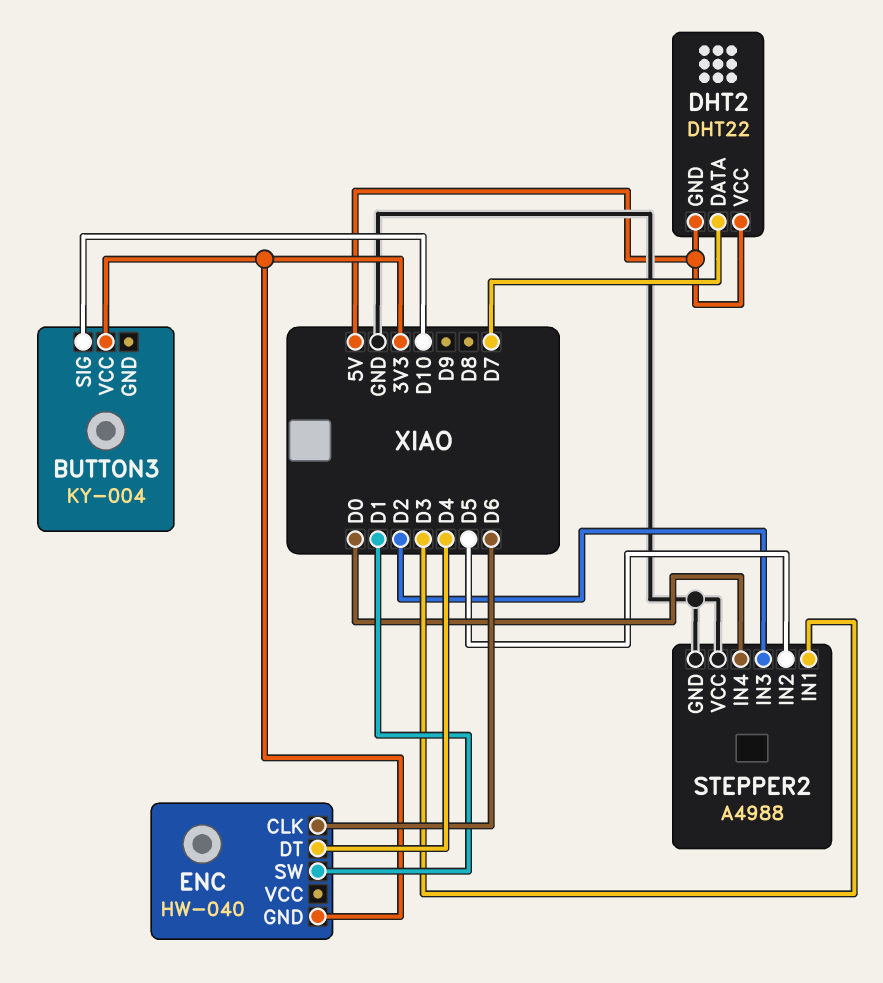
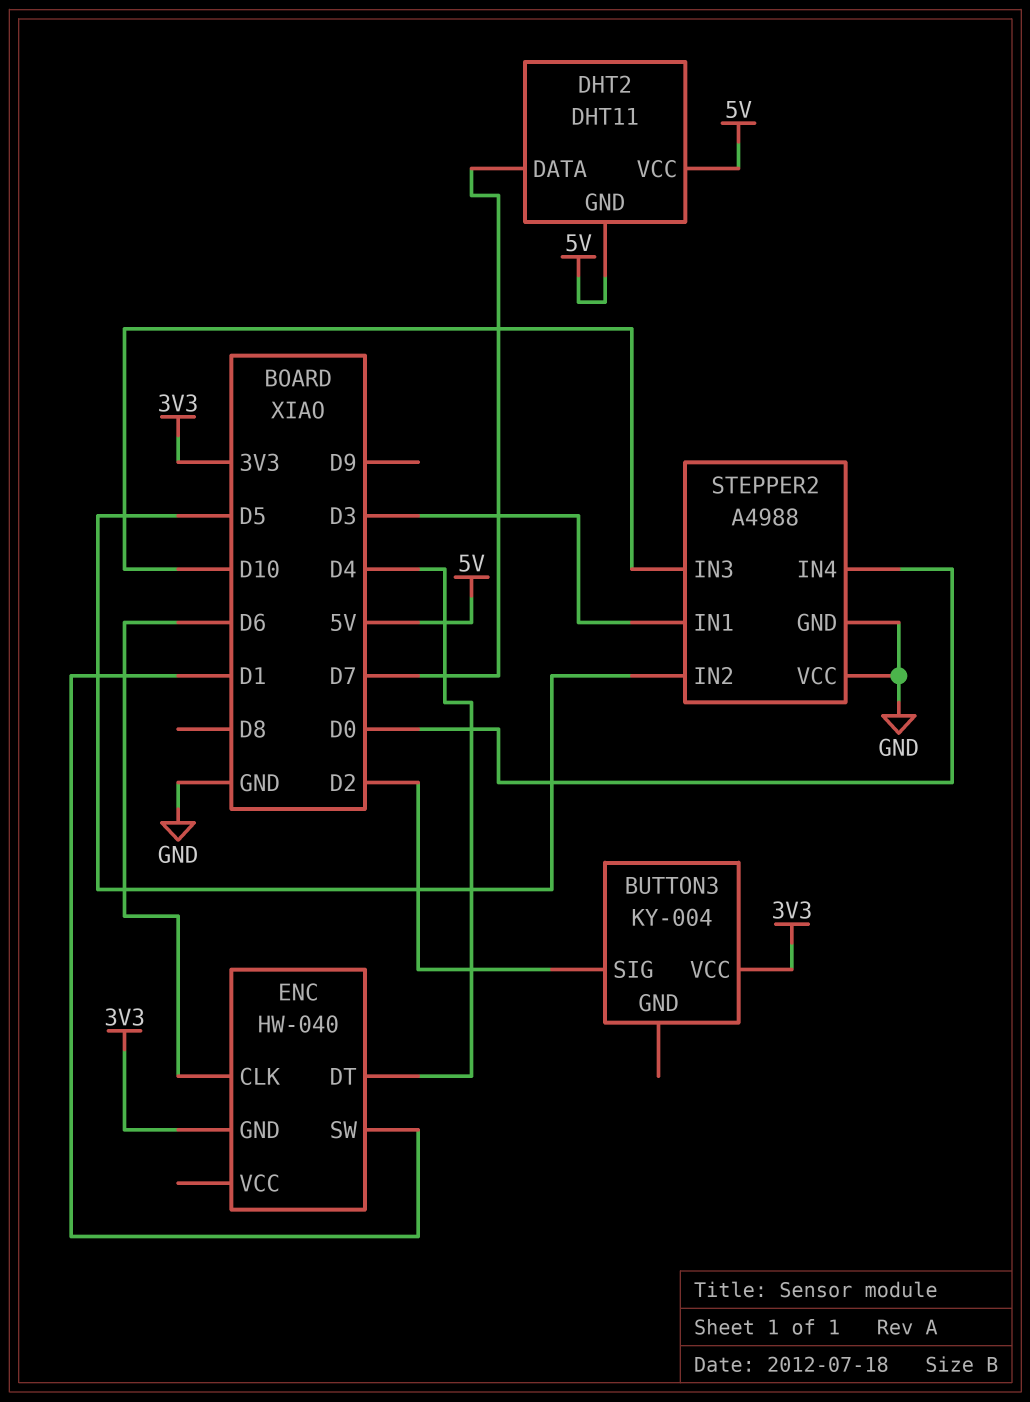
BUTTON3 pin SIG: D10 -> D2
DHT2: DHT22 -> DHT11
STEPPER2 pin IN3: D2 -> D10

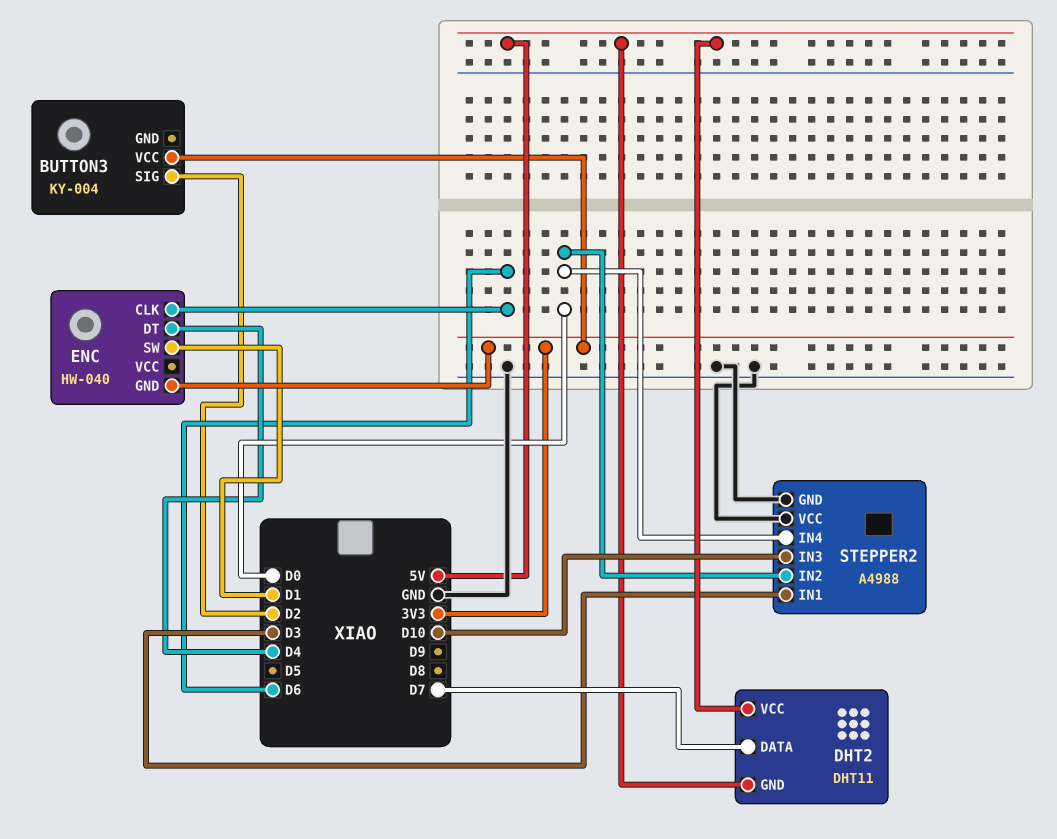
STEPPER2 pin IN2: D5 -> D0

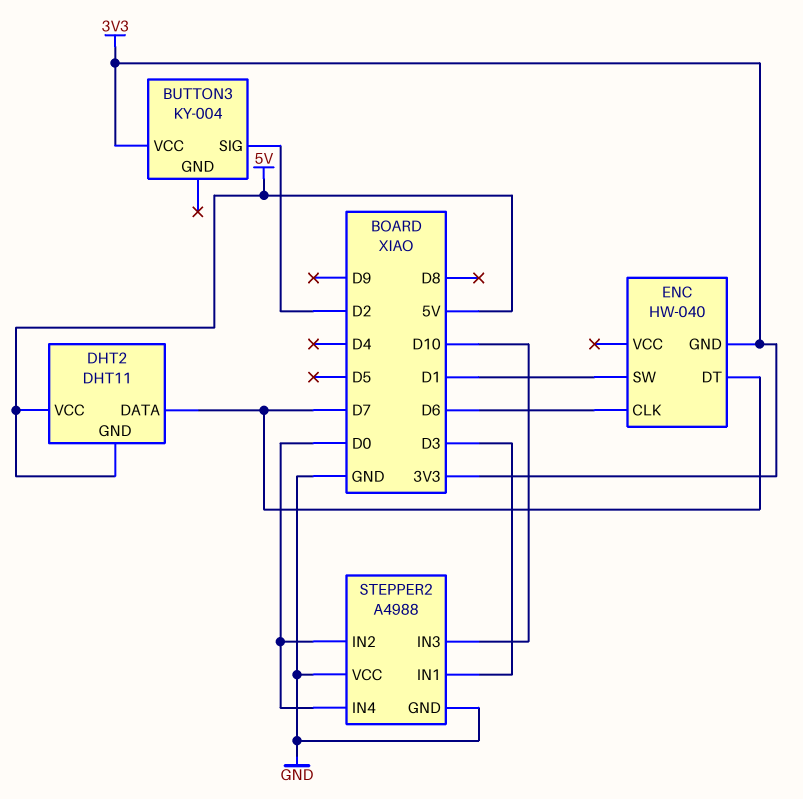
ENC pin DT: D4 -> D7

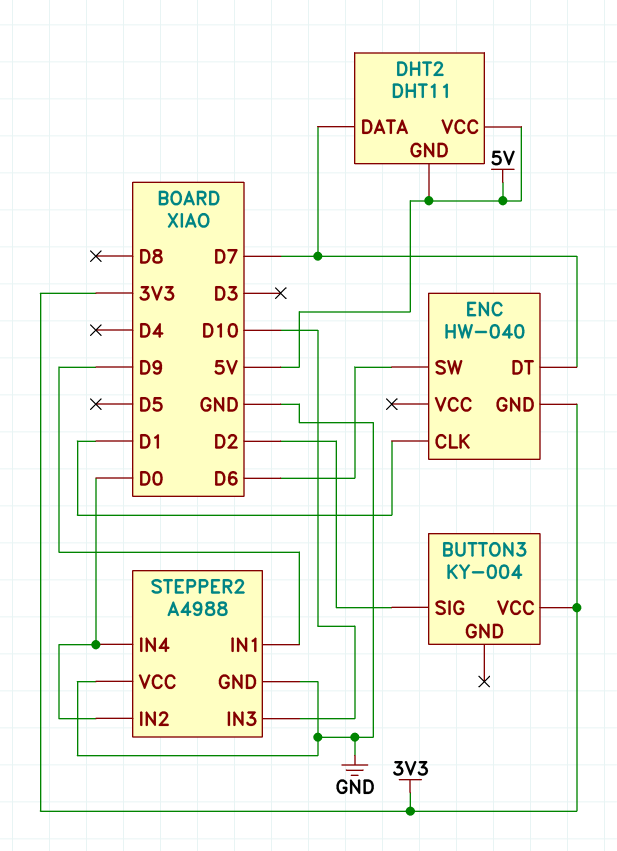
ENC pin CLK: D6 -> D1
ENC pin SW: D1 -> D6
STEPPER2 pin IN1: D3 -> D9

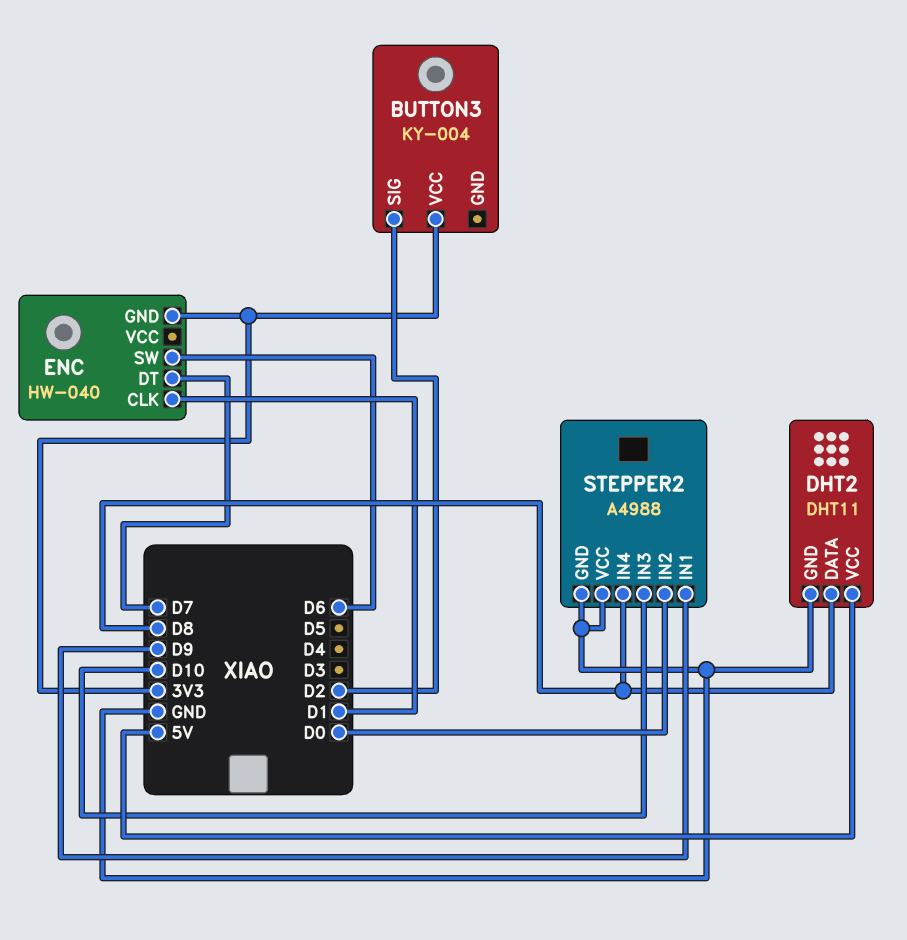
DHT2 pin DATA: D7 -> D8
DHT2 pin GND: 5V -> GND
STEPPER2 pin IN4: D0 -> D8

